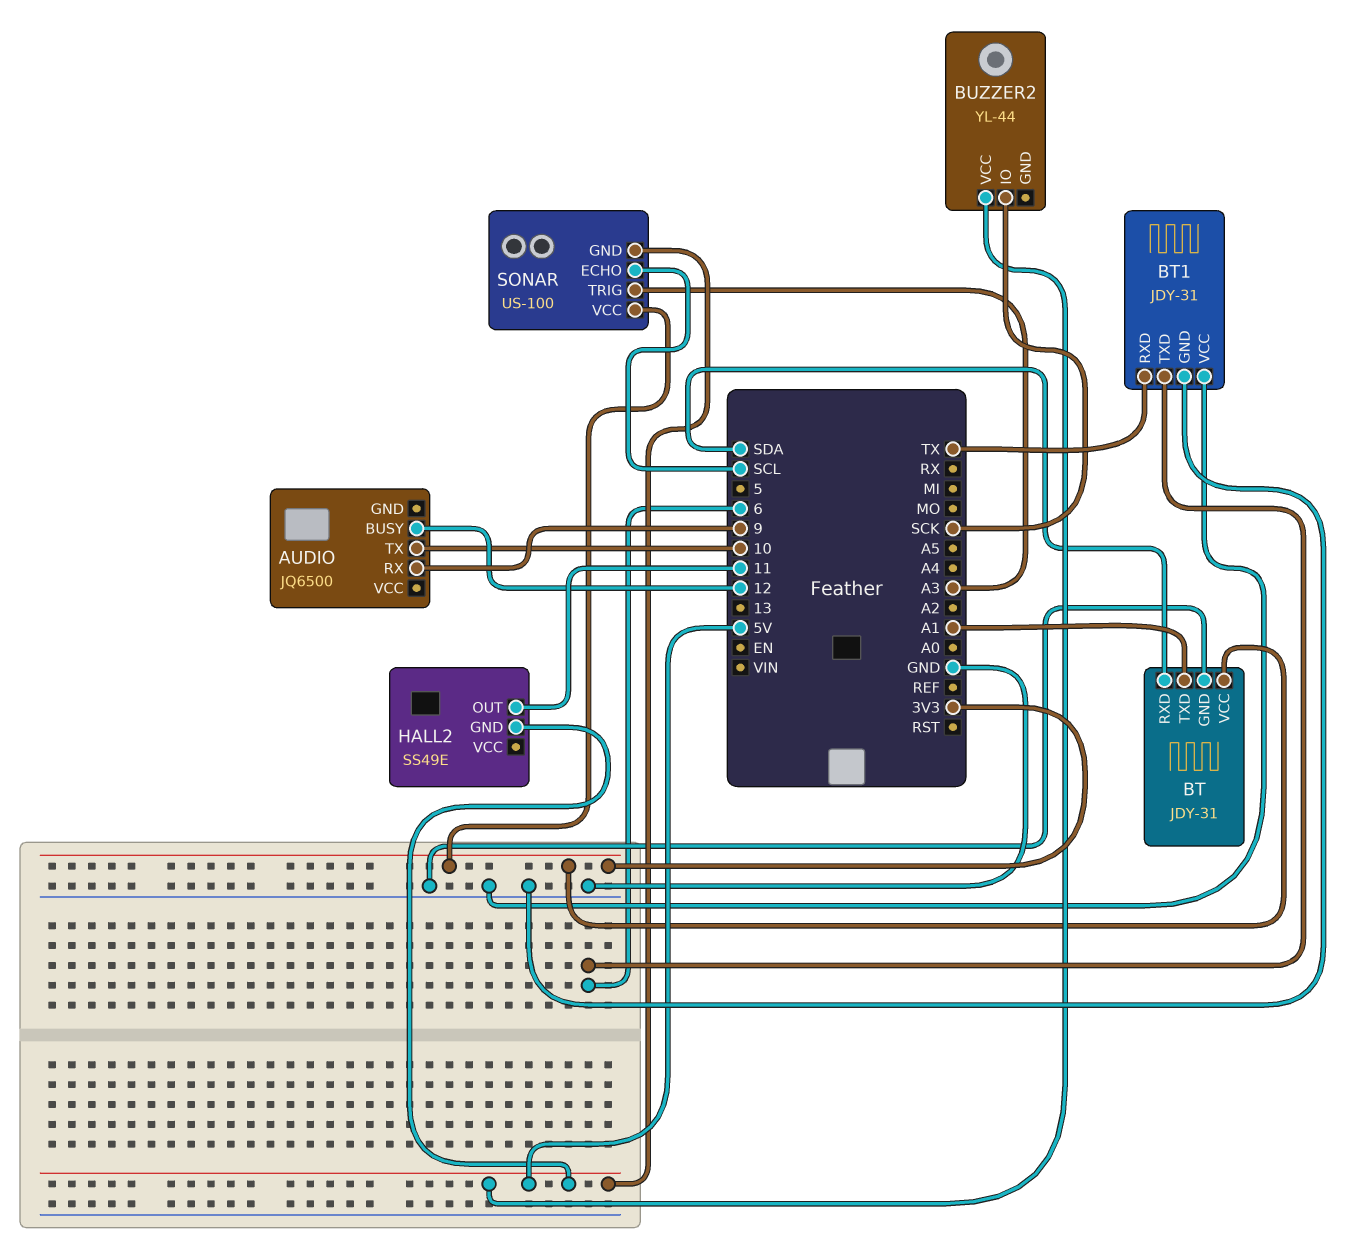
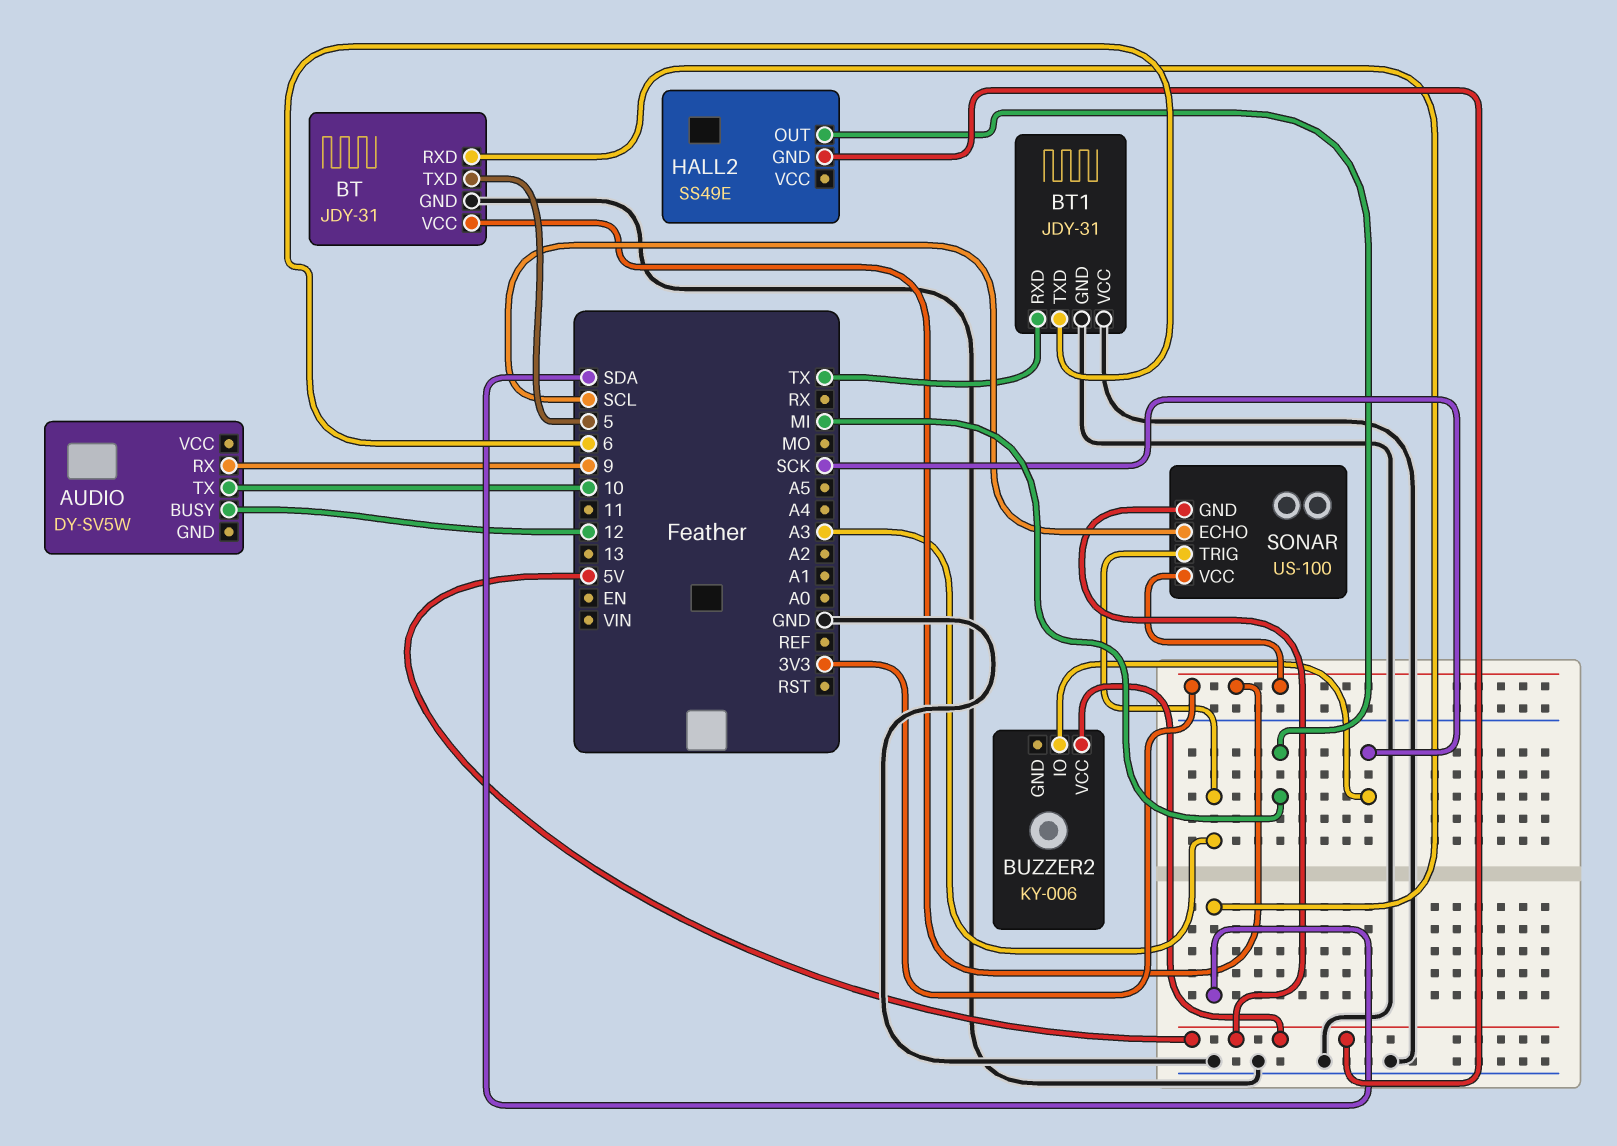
AUDIO: JQ6500 -> DY-SV5W
BT pin TXD: A1 -> 5
BUZZER2: YL-44 -> KY-006
HALL2 pin OUT: 11 -> MI

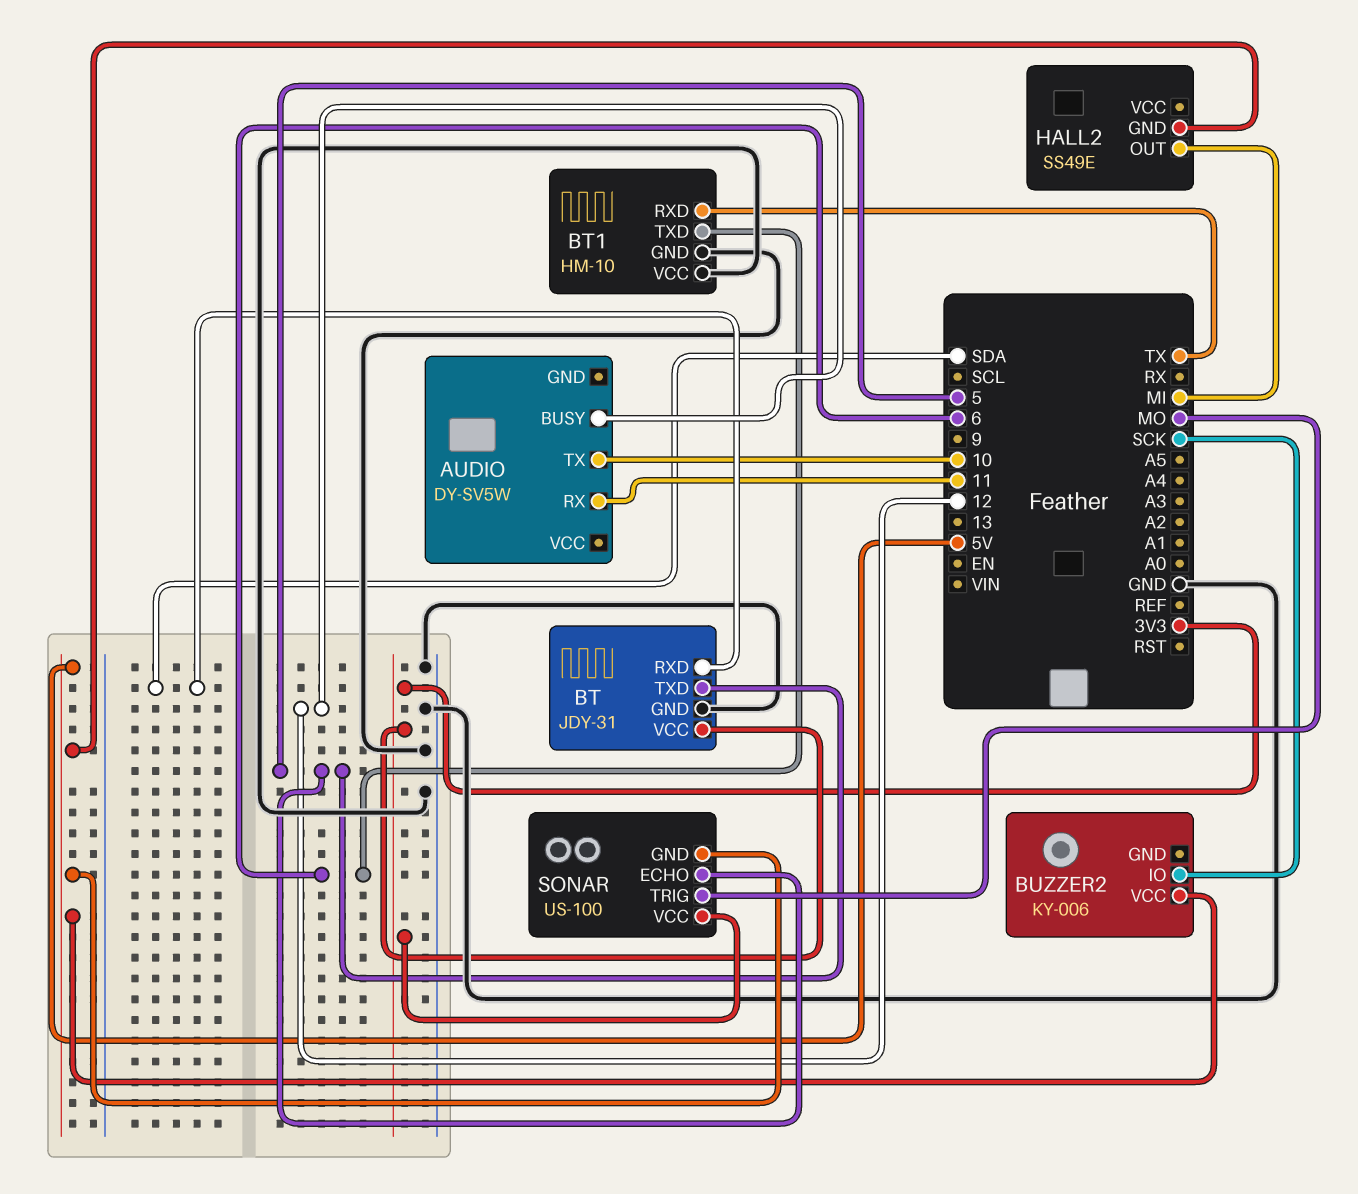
AUDIO pin RX: 9 -> 11
BT1: JDY-31 -> HM-10
SONAR pin ECHO: SCL -> 5
SONAR pin TRIG: A3 -> MO

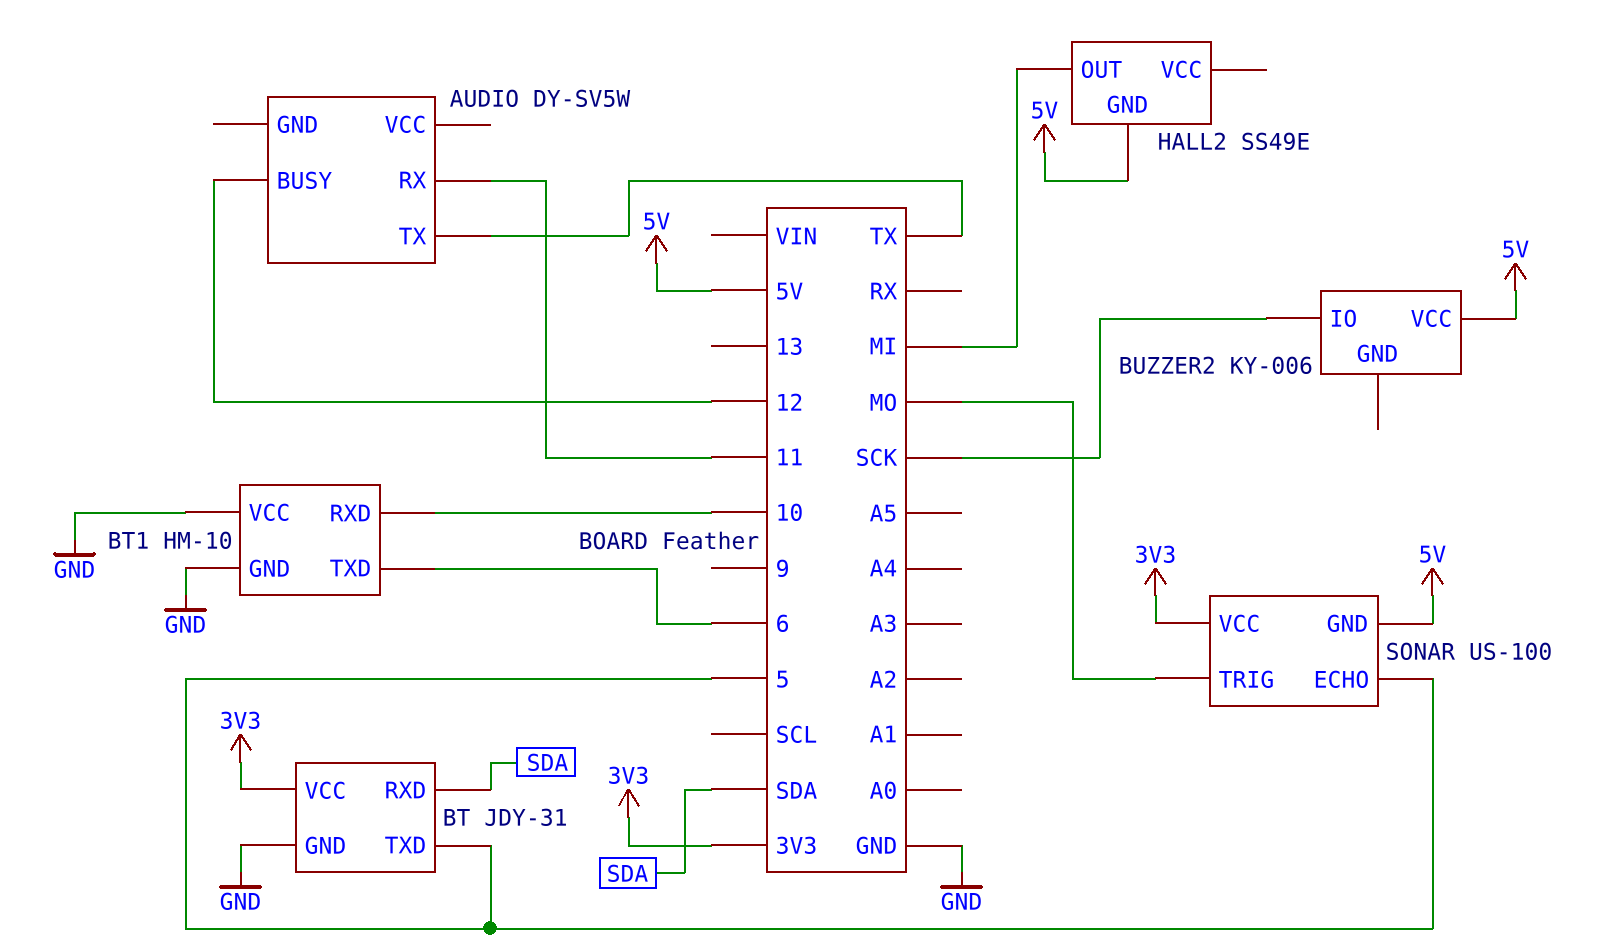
AUDIO pin TX: 10 -> TX
BT1 pin RXD: TX -> 10

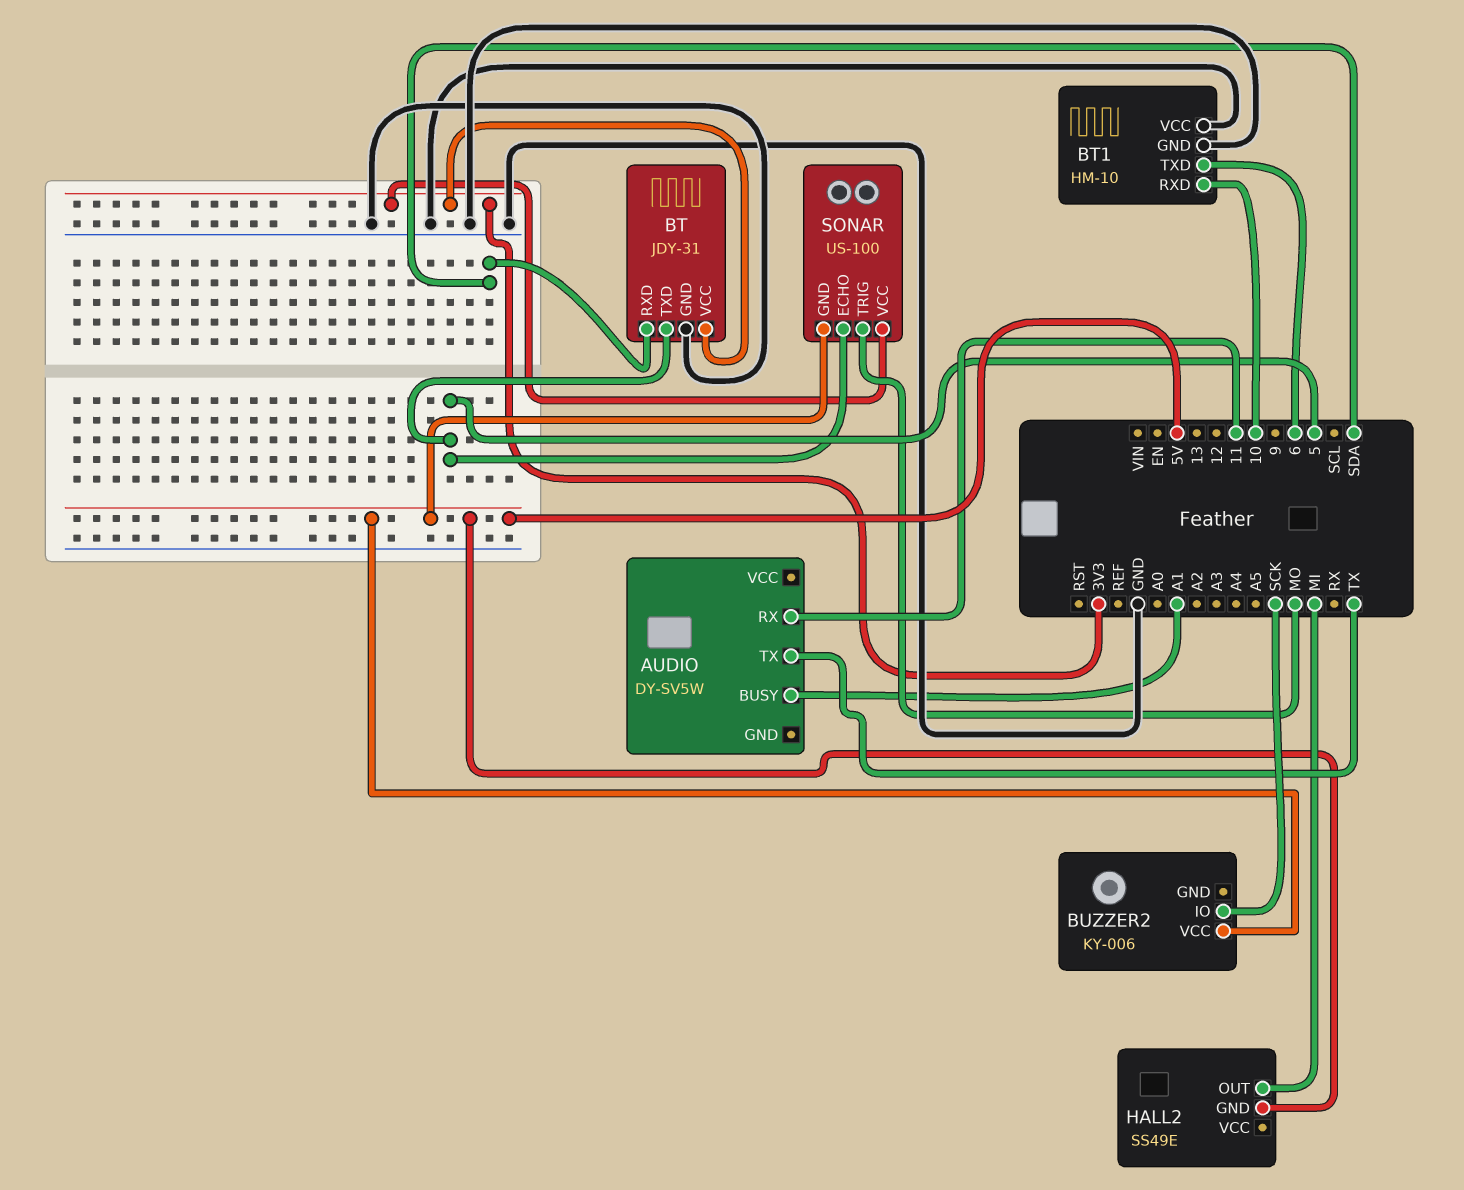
AUDIO pin BUSY: 12 -> A1

